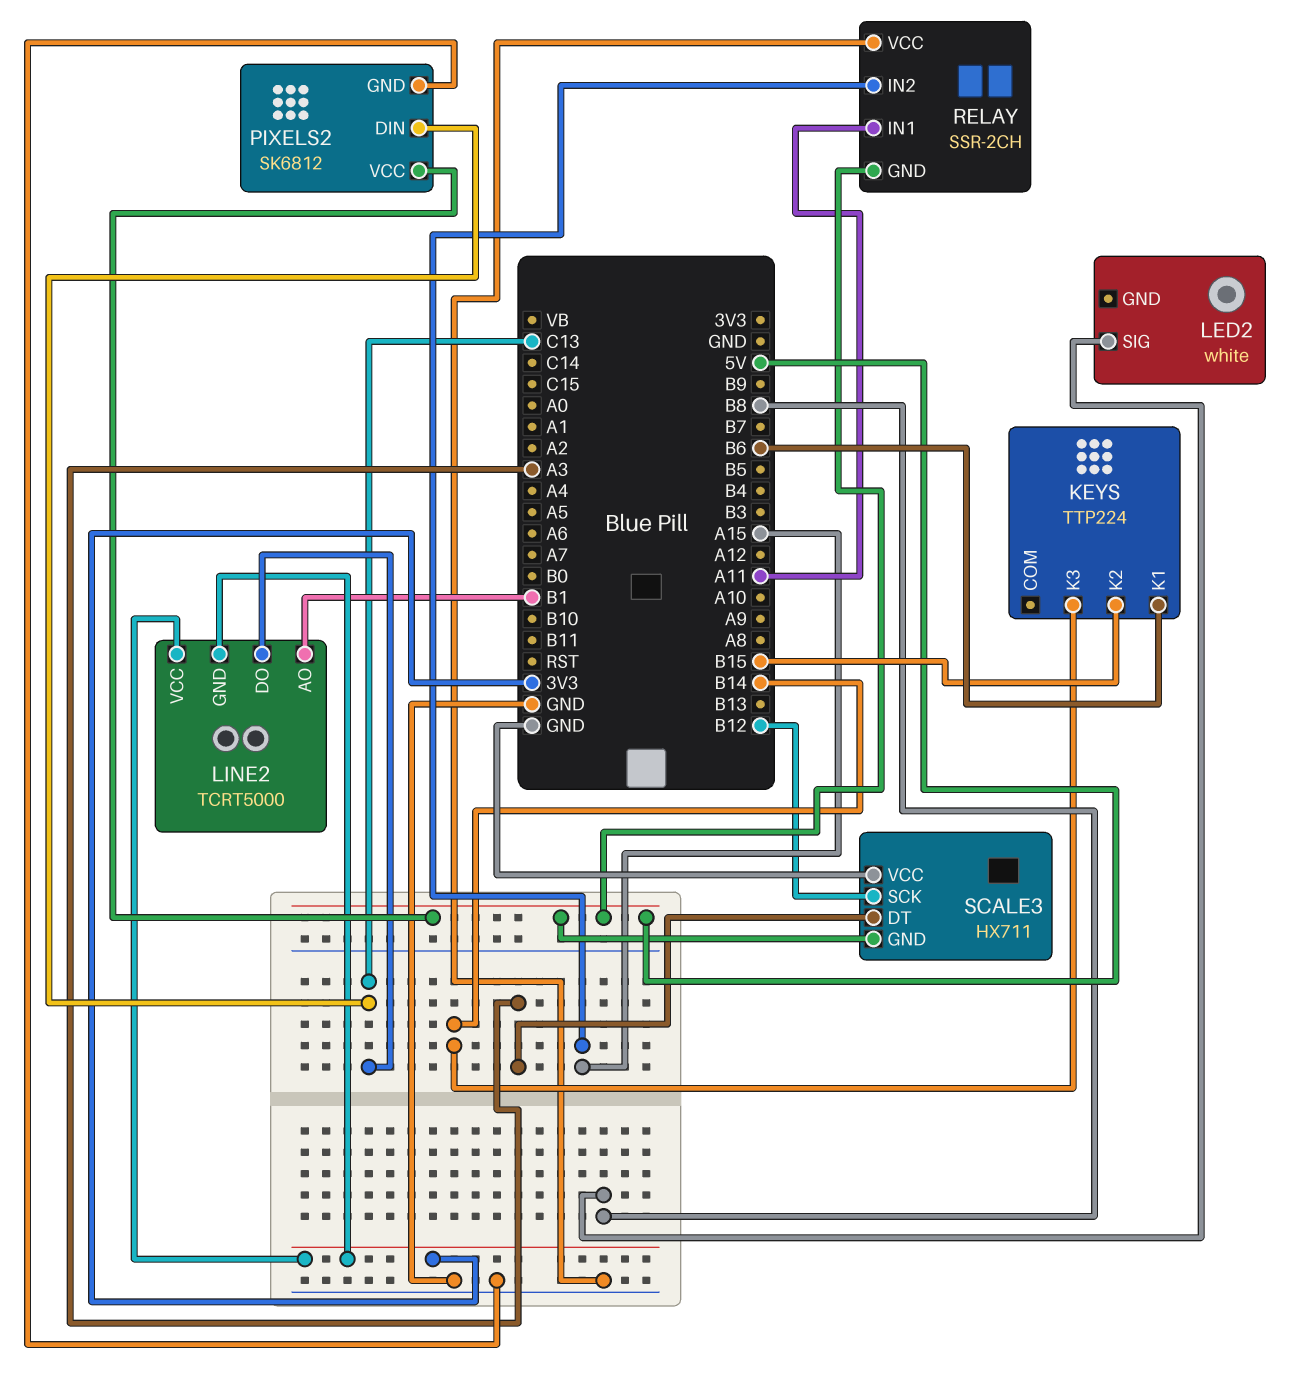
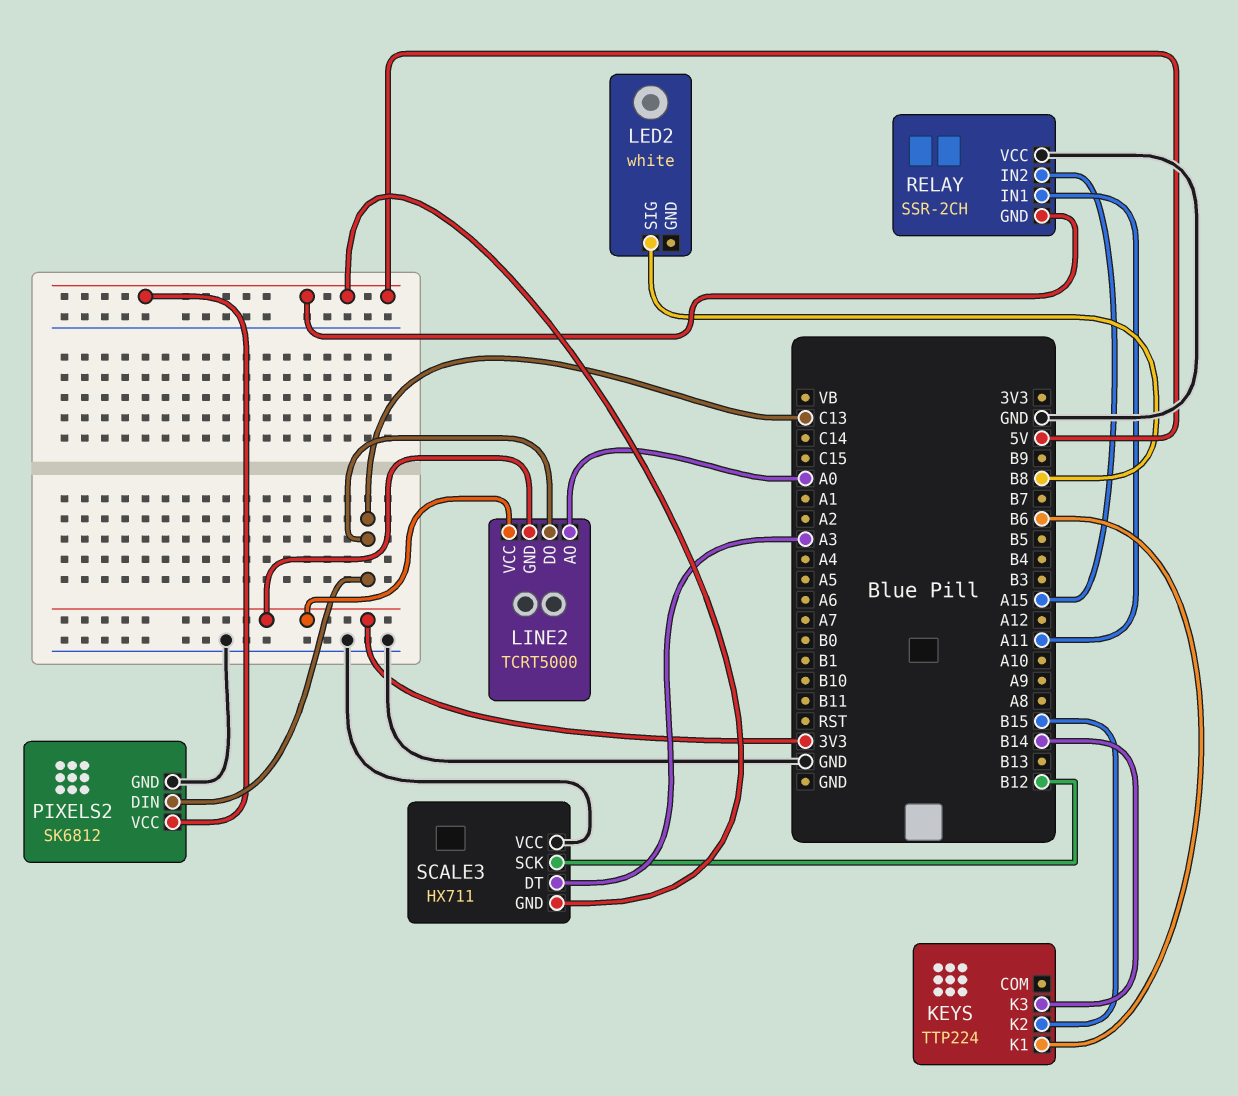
LINE2 pin AO: B1 -> A0

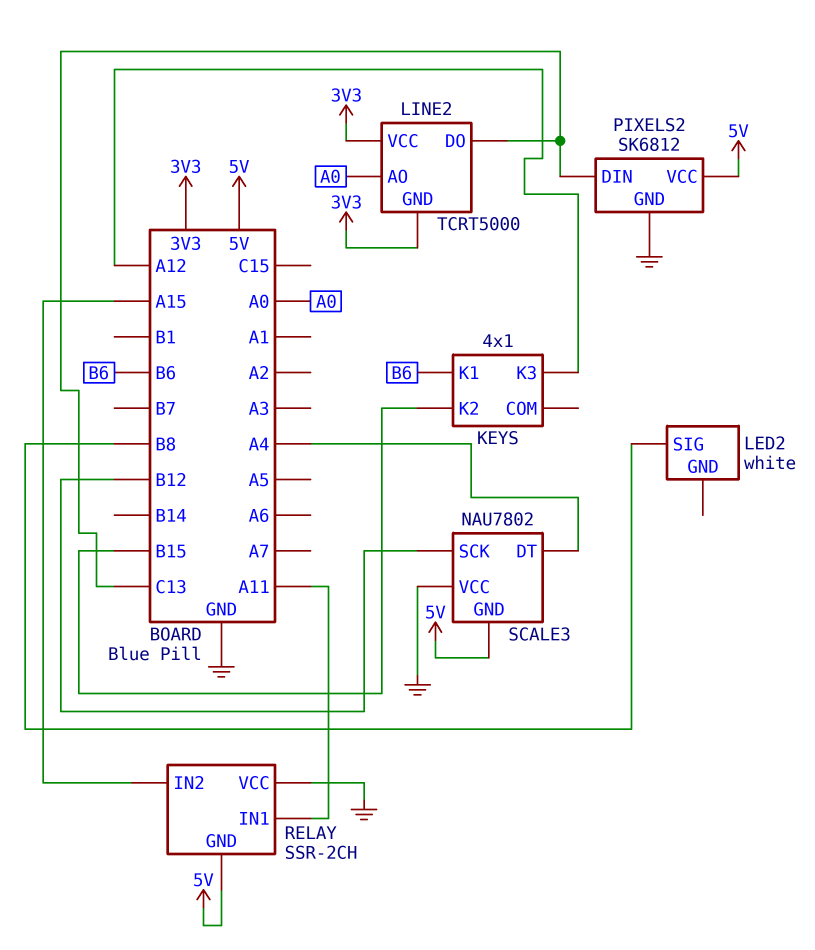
KEYS: TTP224 -> 4x1
KEYS pin K3: B14 -> A12
SCALE3: HX711 -> NAU7802
SCALE3 pin DT: A3 -> A4

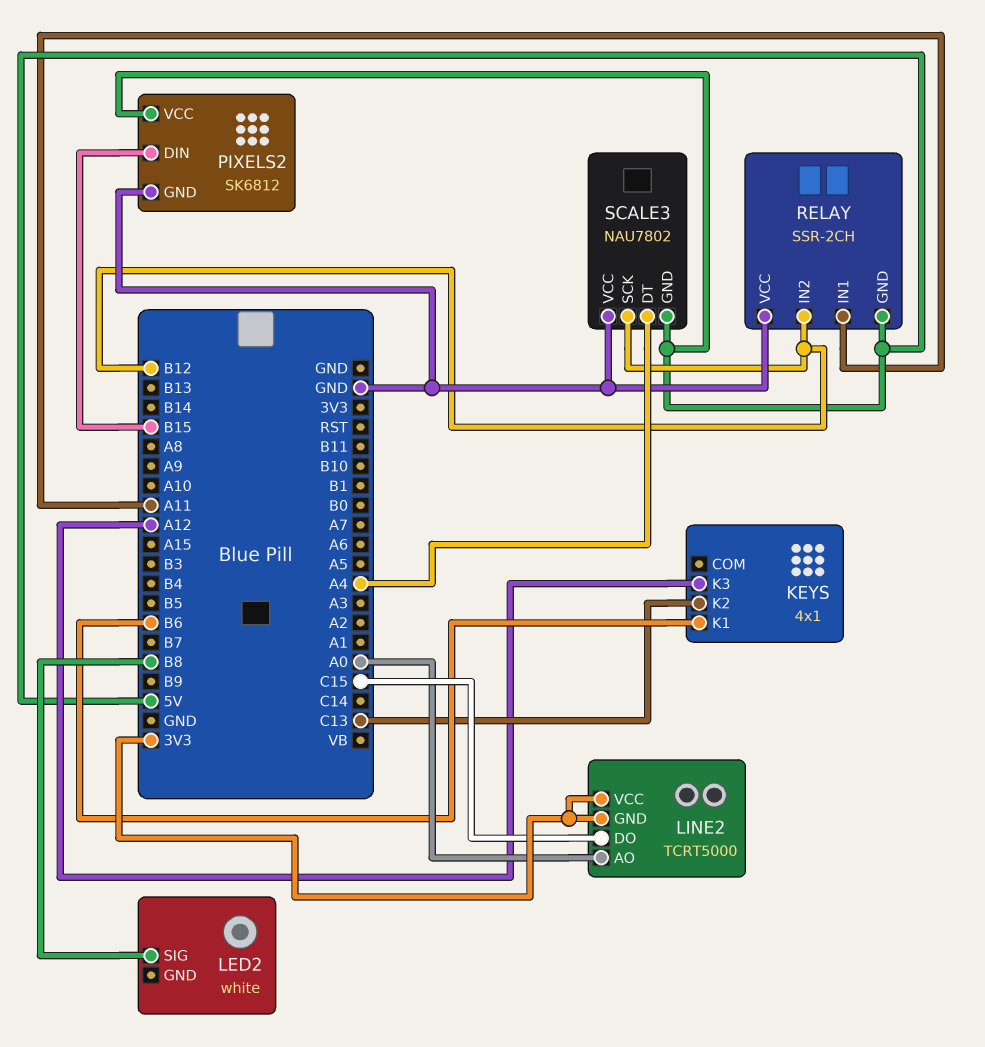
KEYS pin K2: B15 -> C13
LINE2 pin DO: C13 -> C15
PIXELS2 pin DIN: C13 -> B15
RELAY pin IN2: A15 -> B12

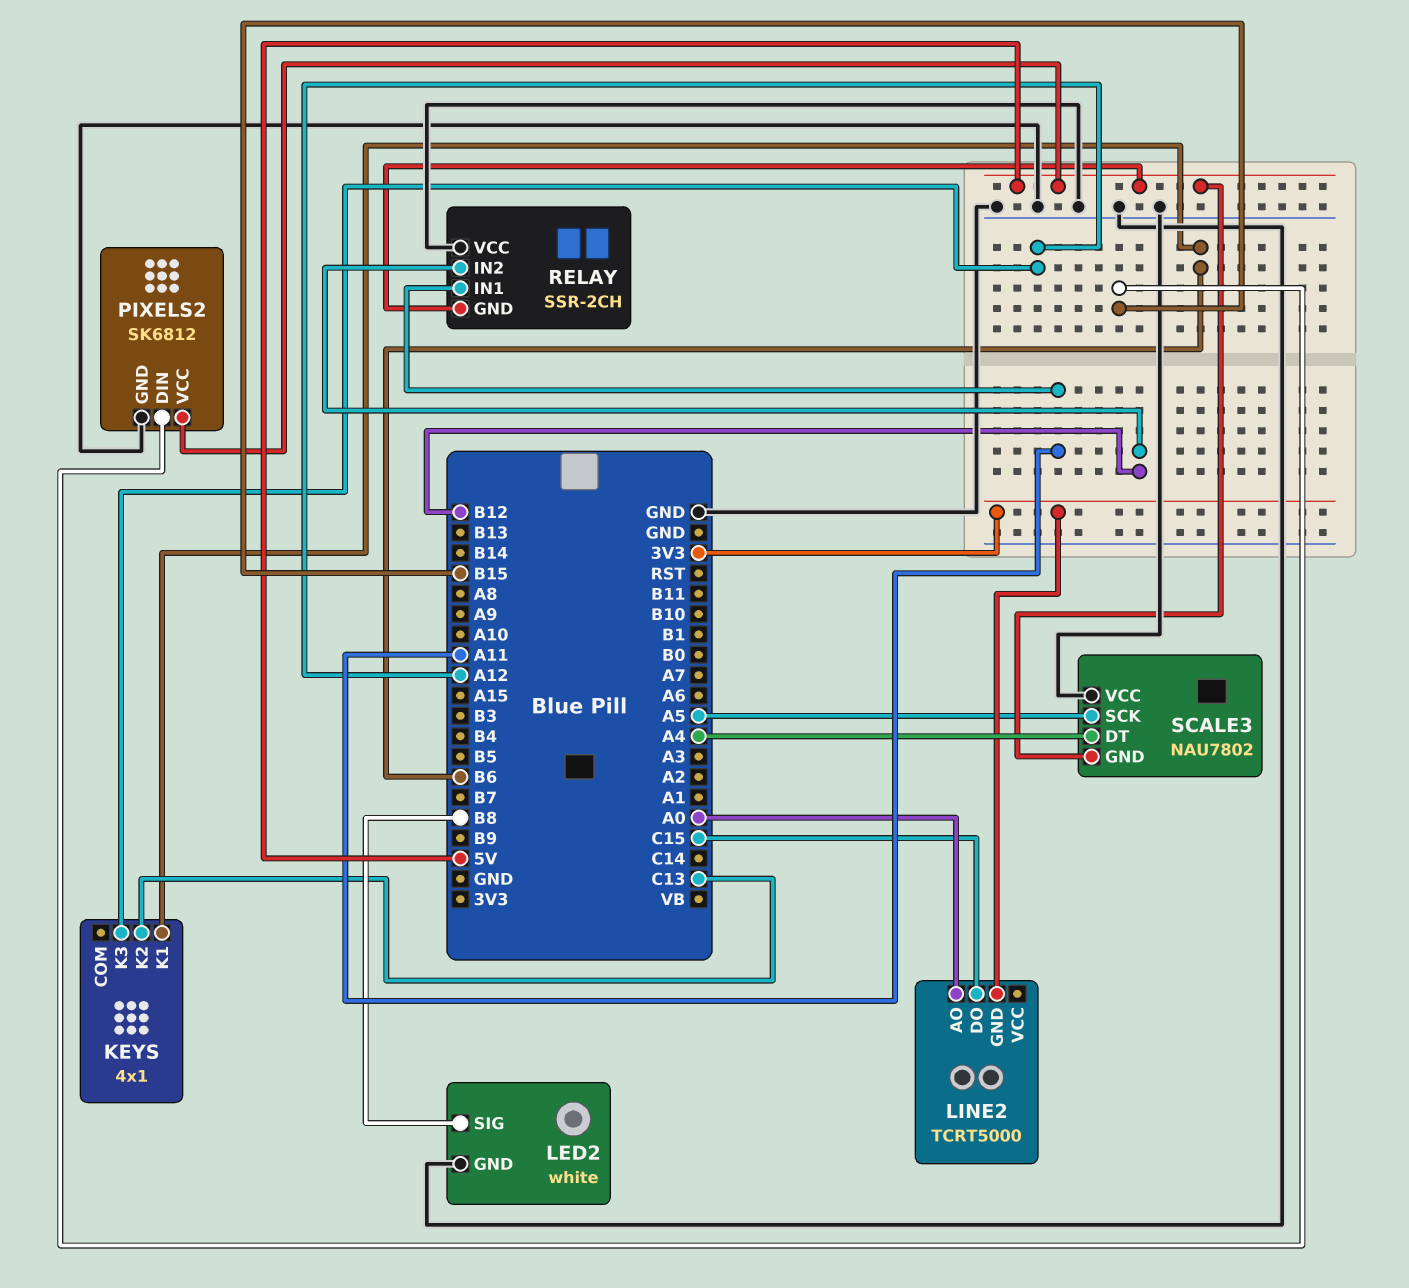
LED2 pin GND: none -> GND
LINE2 pin VCC: 3V3 -> none
SCALE3 pin SCK: B12 -> A5

